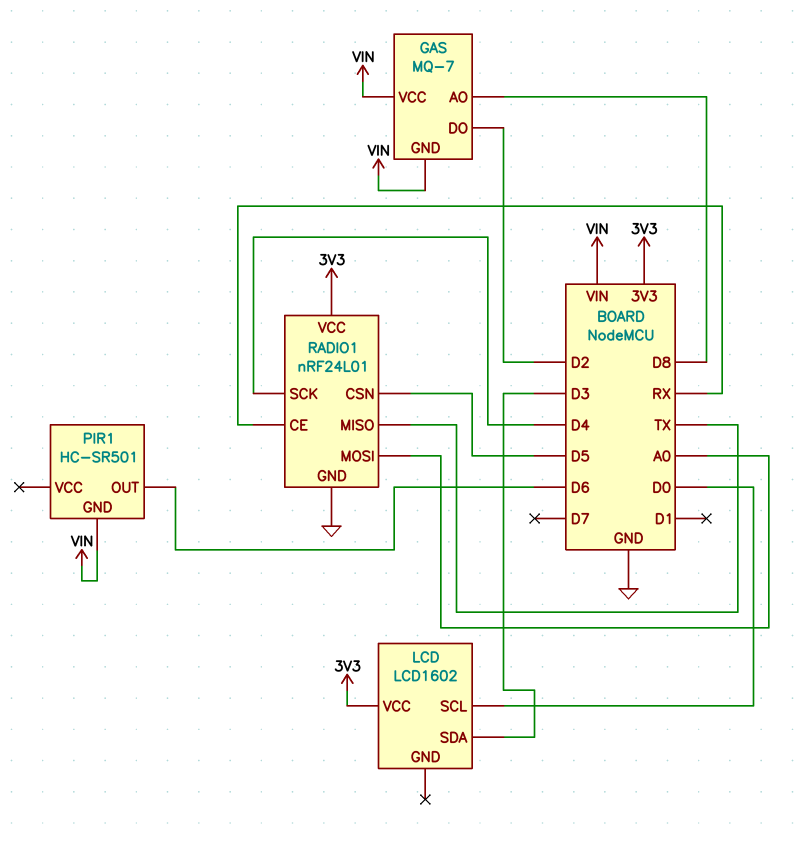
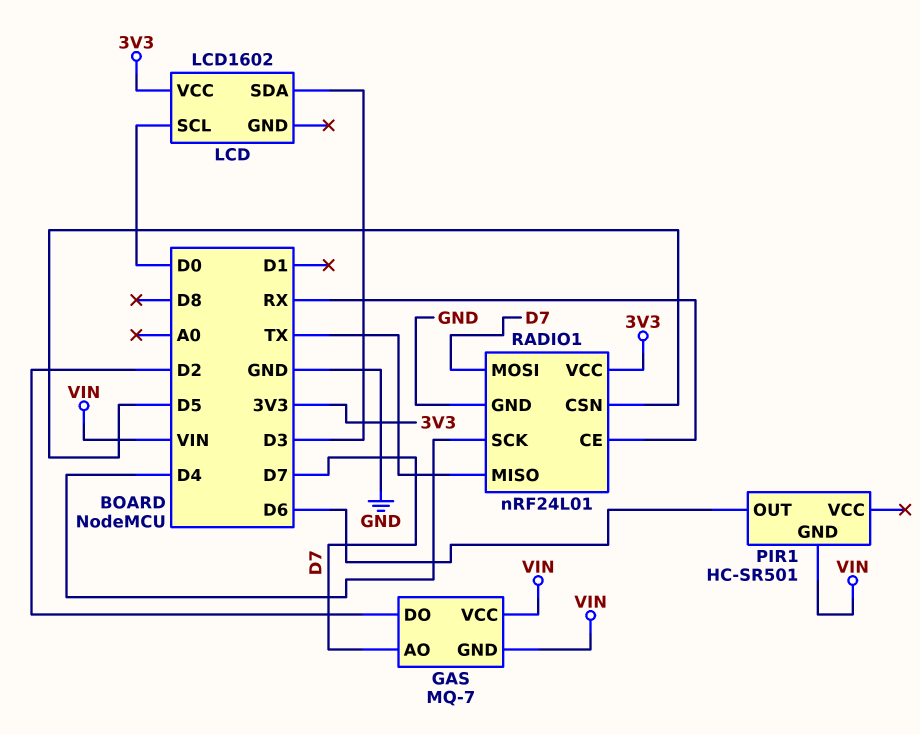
GAS pin AO: D8 -> D7
RADIO1 pin MOSI: A0 -> D7

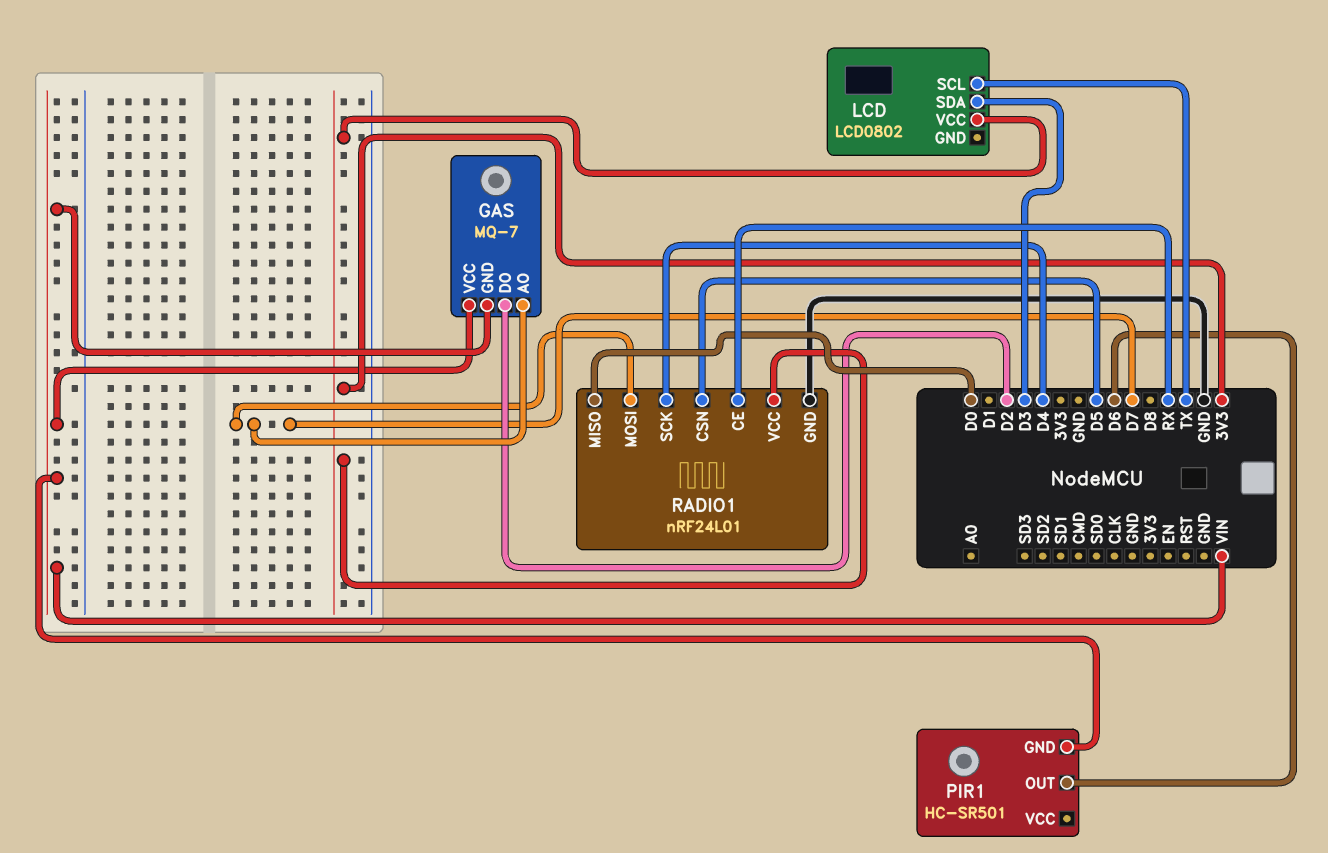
LCD: LCD1602 -> LCD0802
LCD pin SCL: D0 -> TX
RADIO1 pin MISO: TX -> D0

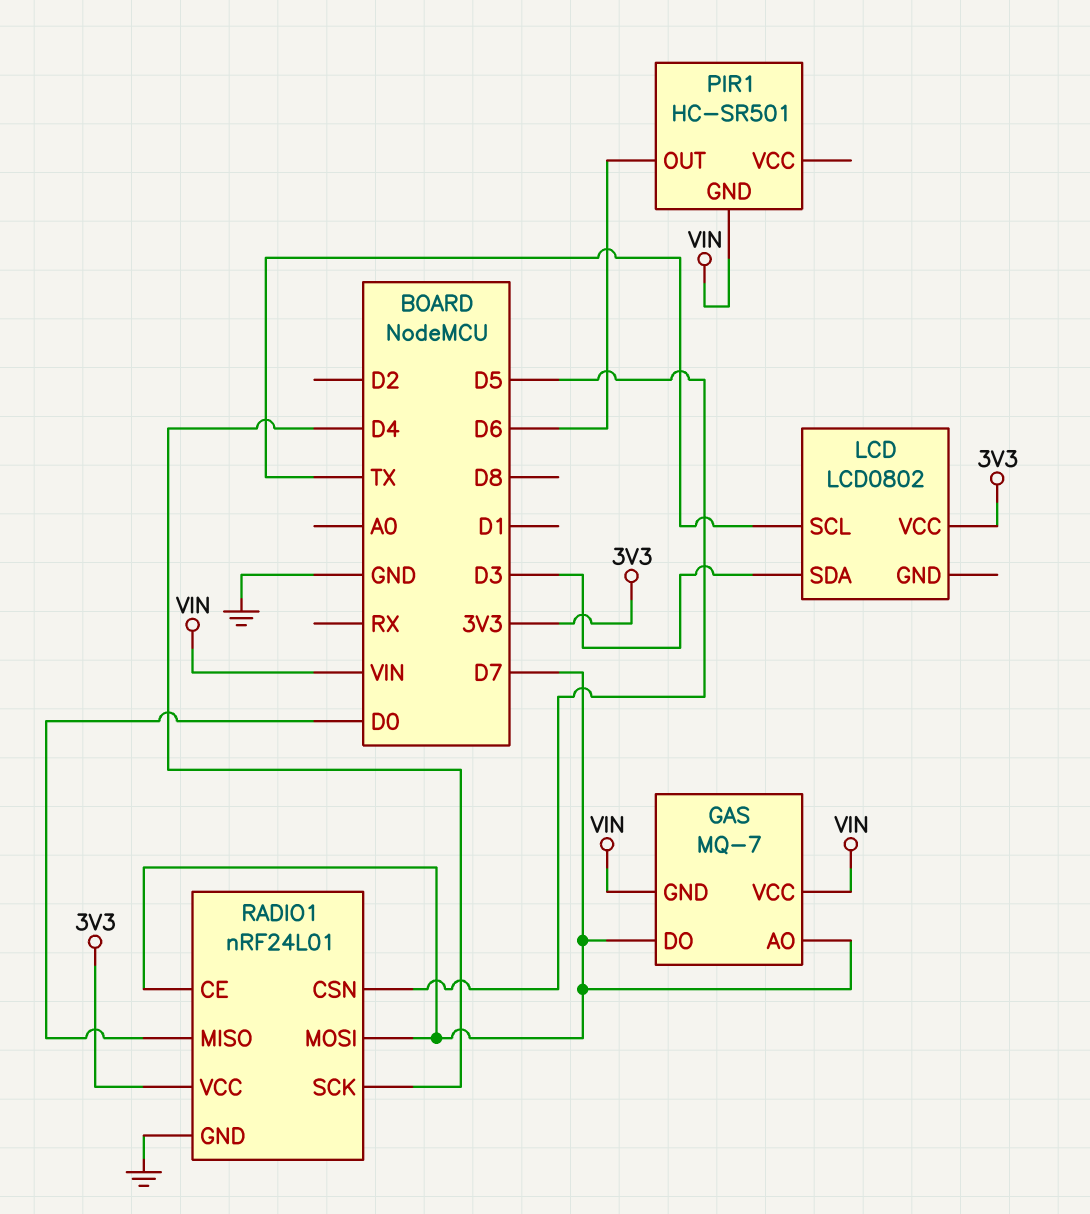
GAS pin DO: D2 -> D7
RADIO1 pin CE: RX -> D7

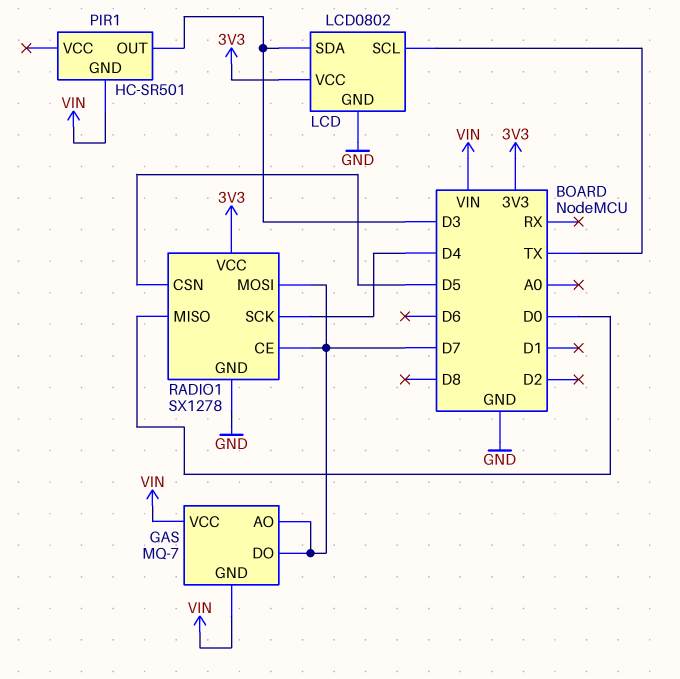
LCD pin GND: none -> GND
PIR1 pin OUT: D6 -> D3
RADIO1: nRF24L01 -> SX1278

